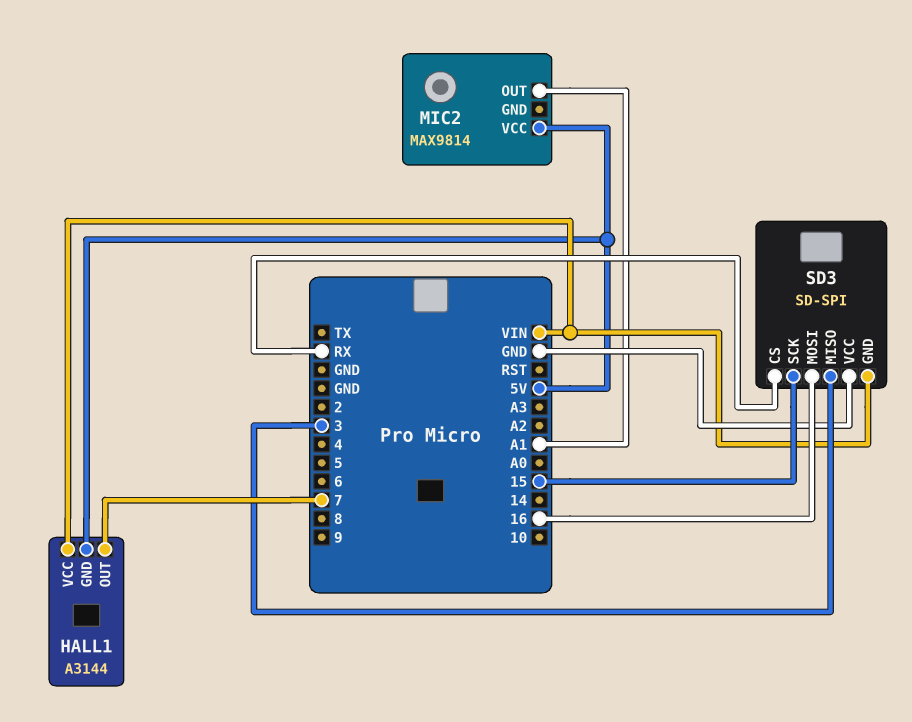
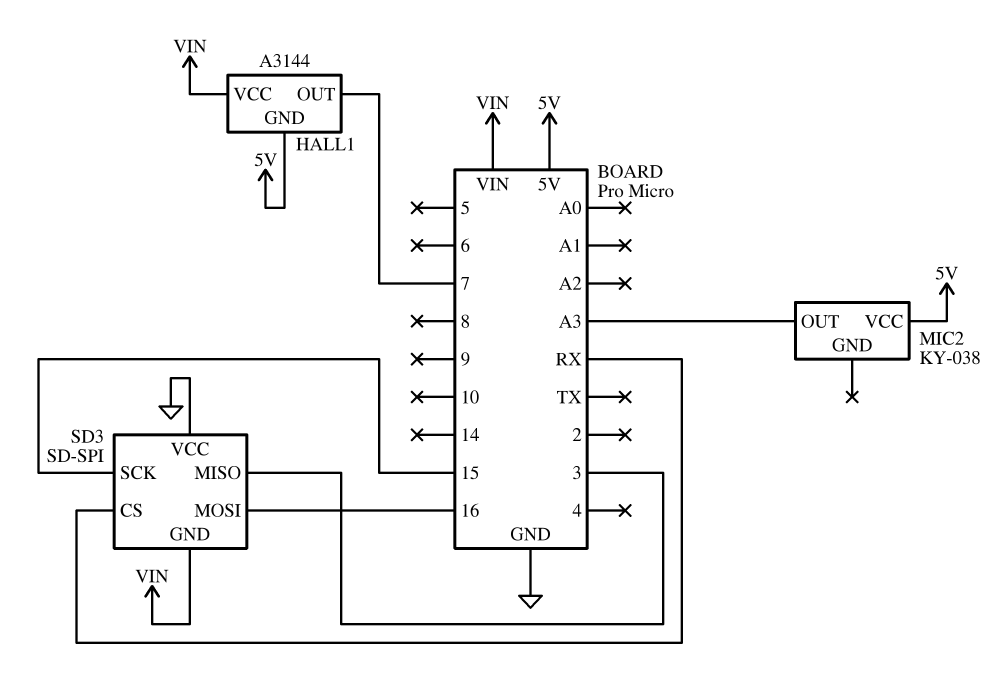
MIC2: MAX9814 -> KY-038
MIC2 pin OUT: A1 -> A3

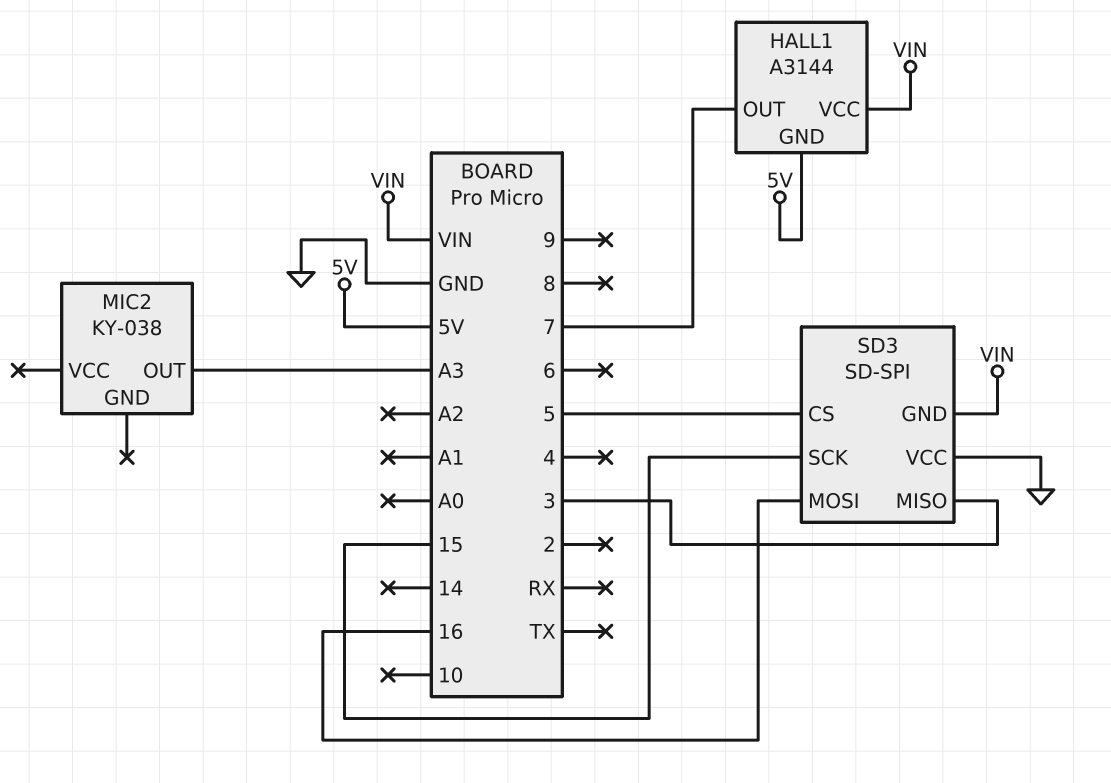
MIC2 pin VCC: 5V -> none
SD3 pin CS: RX -> 5

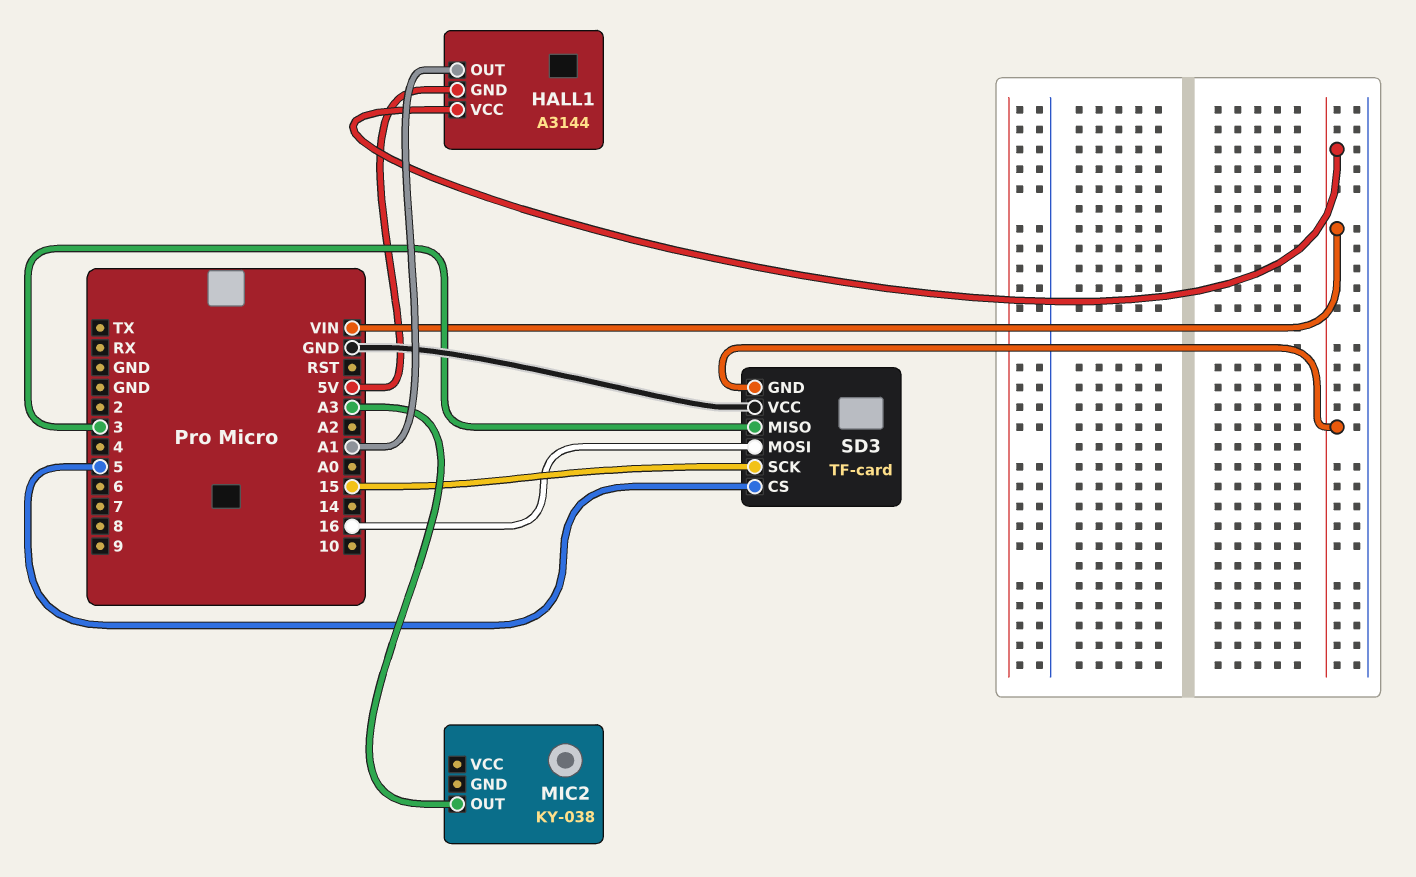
HALL1 pin OUT: 7 -> A1
SD3: SD-SPI -> TF-card

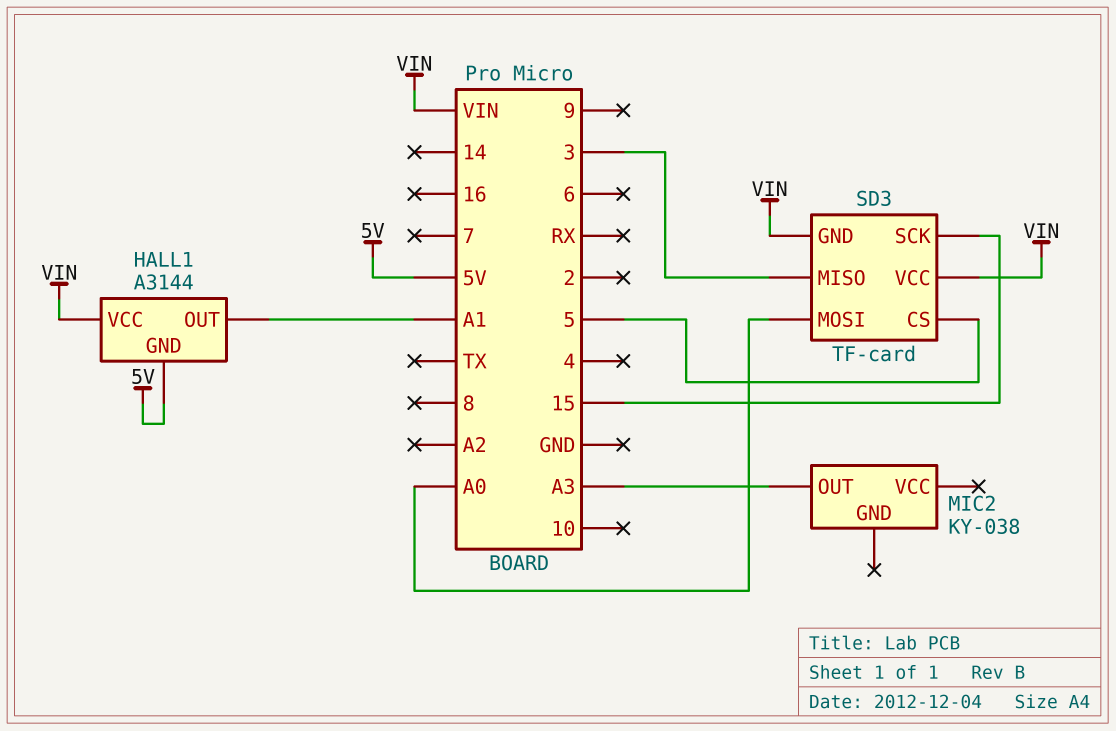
SD3 pin MOSI: 16 -> A0
SD3 pin VCC: GND -> VIN

